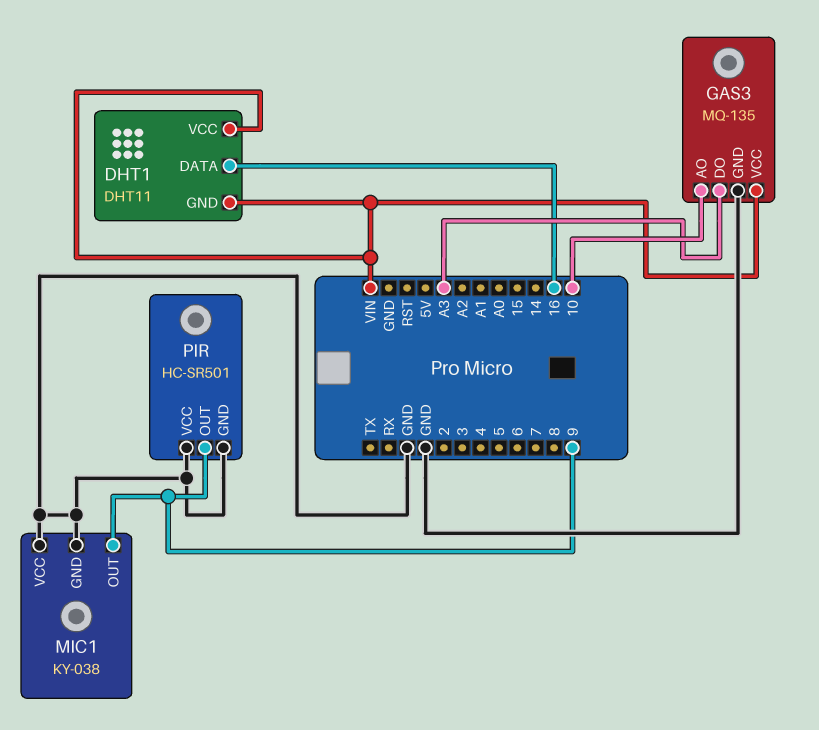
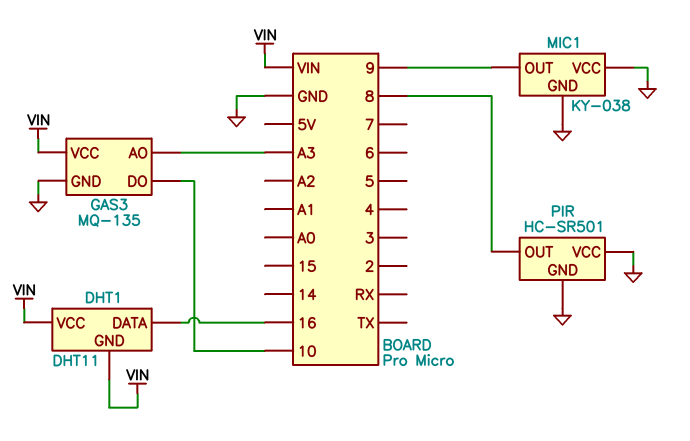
GAS3 pin AO: 10 -> A3
GAS3 pin DO: A3 -> 10
PIR pin OUT: 9 -> 8

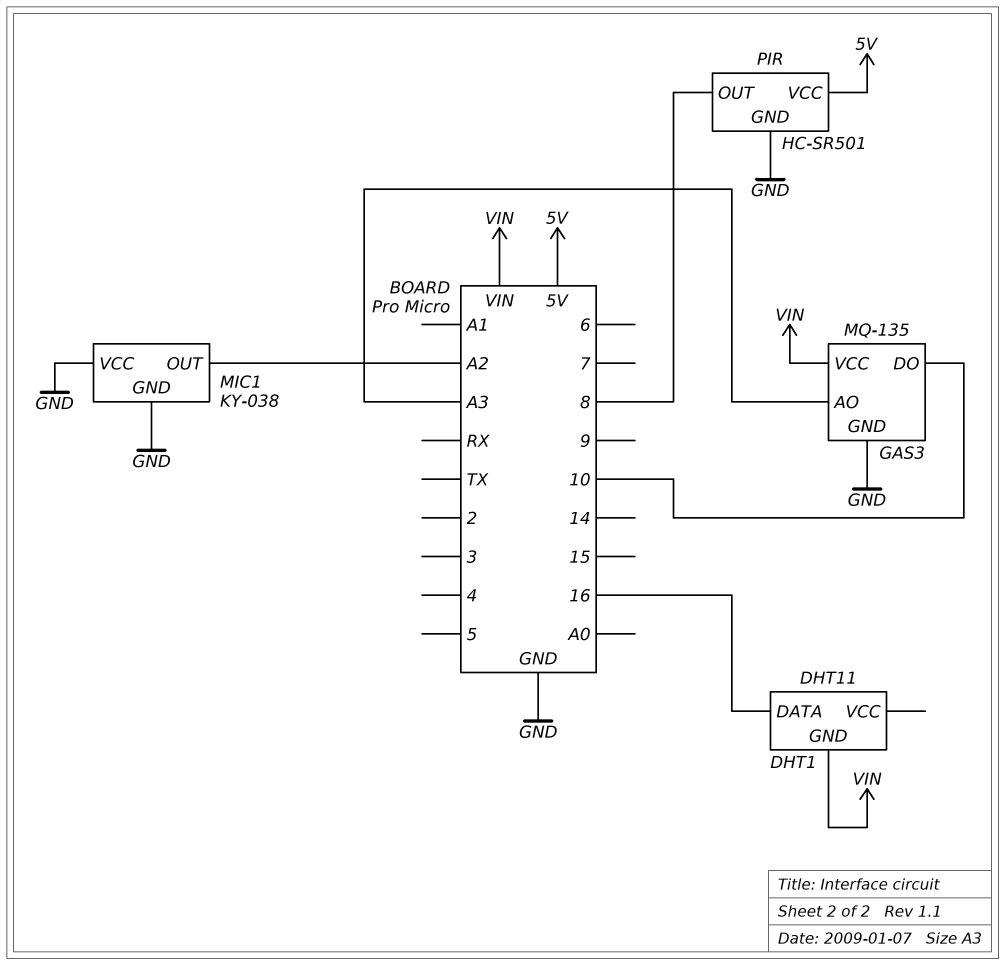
DHT1 pin VCC: VIN -> none
MIC1 pin OUT: 9 -> A2
PIR pin VCC: GND -> 5V

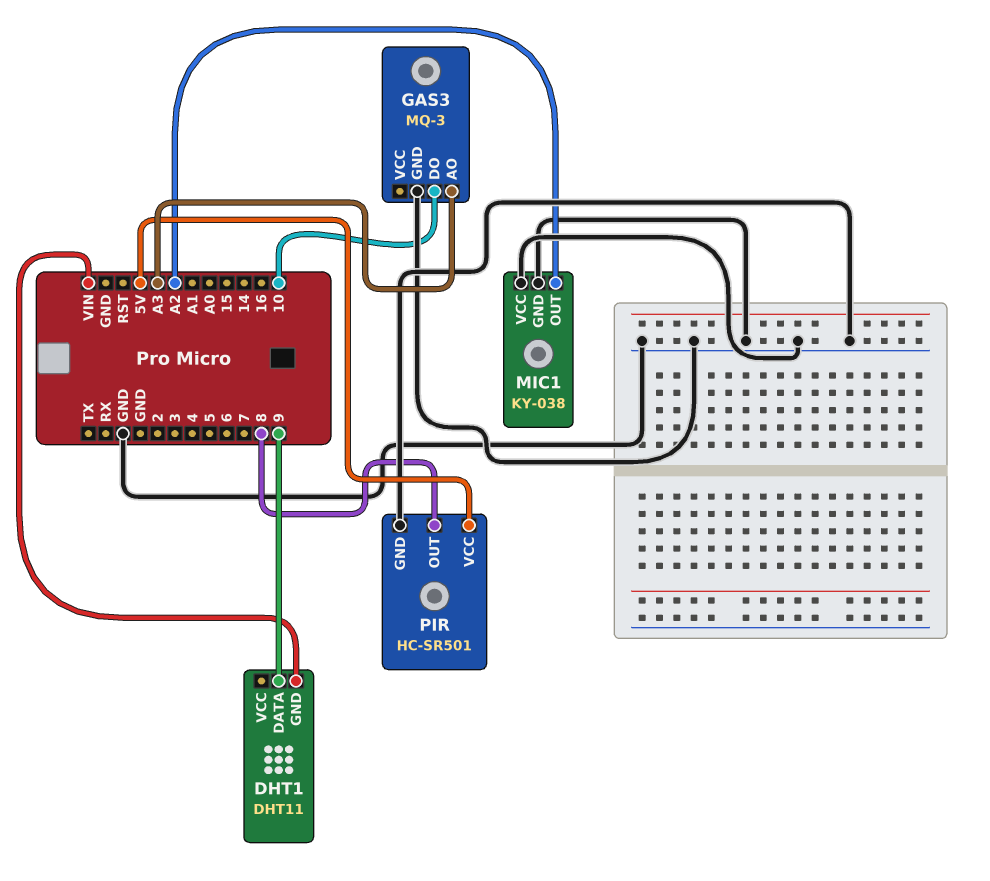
DHT1 pin DATA: 16 -> 9
GAS3: MQ-135 -> MQ-3
GAS3 pin VCC: VIN -> none

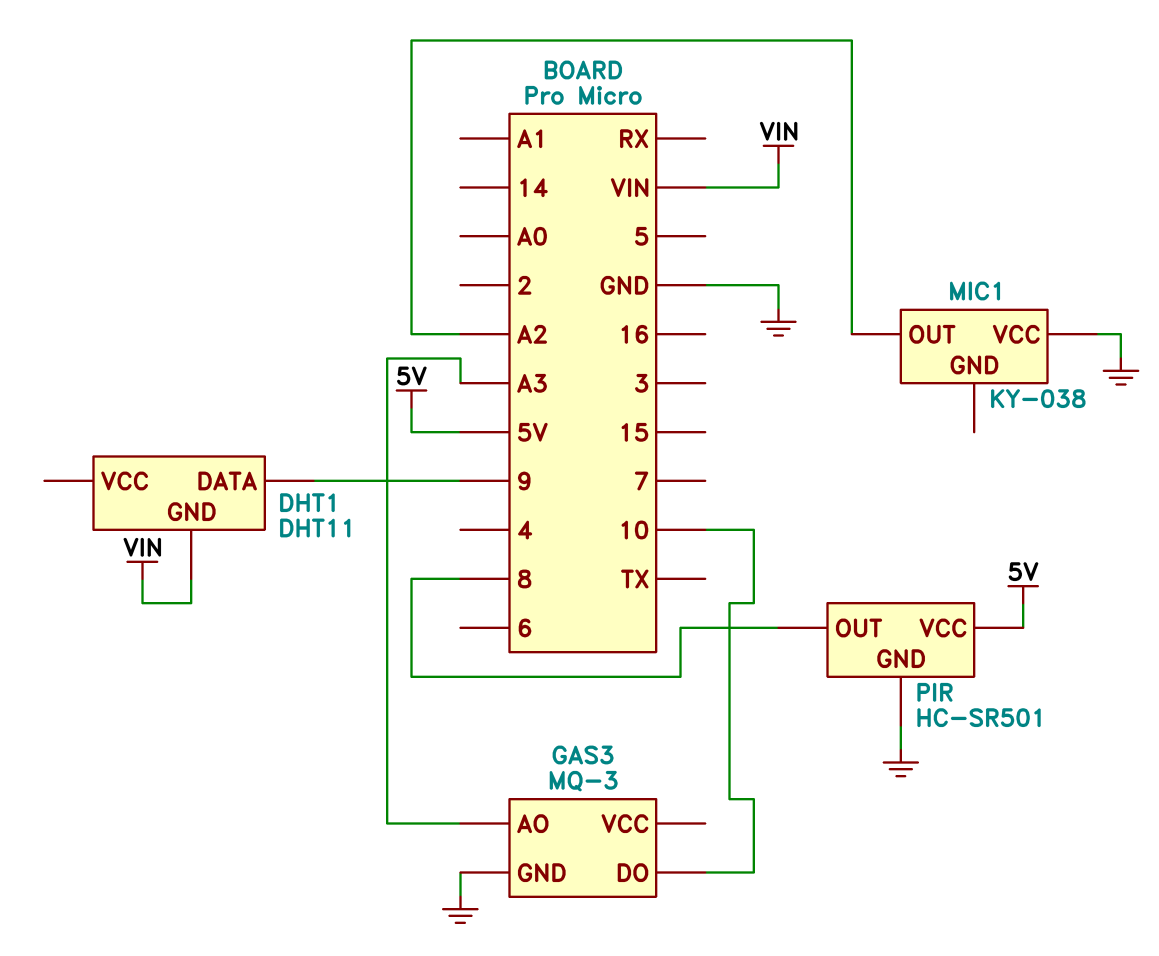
MIC1 pin GND: GND -> none

